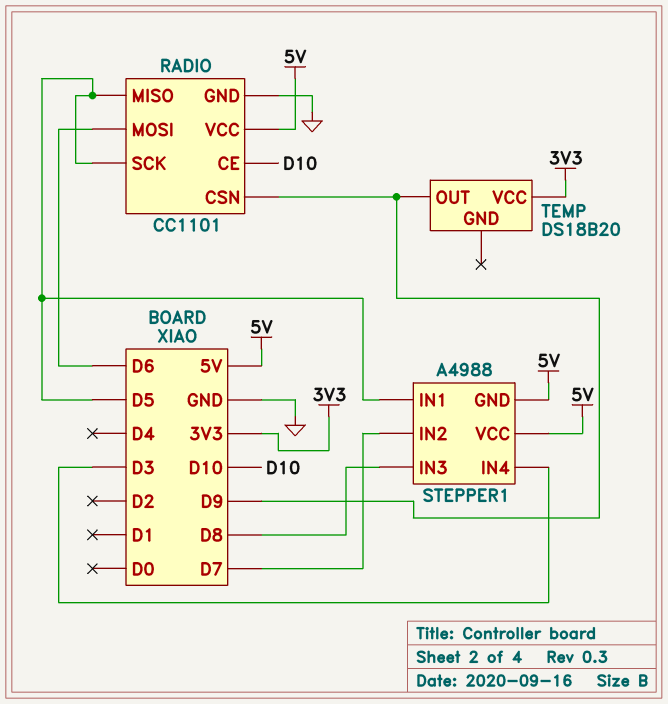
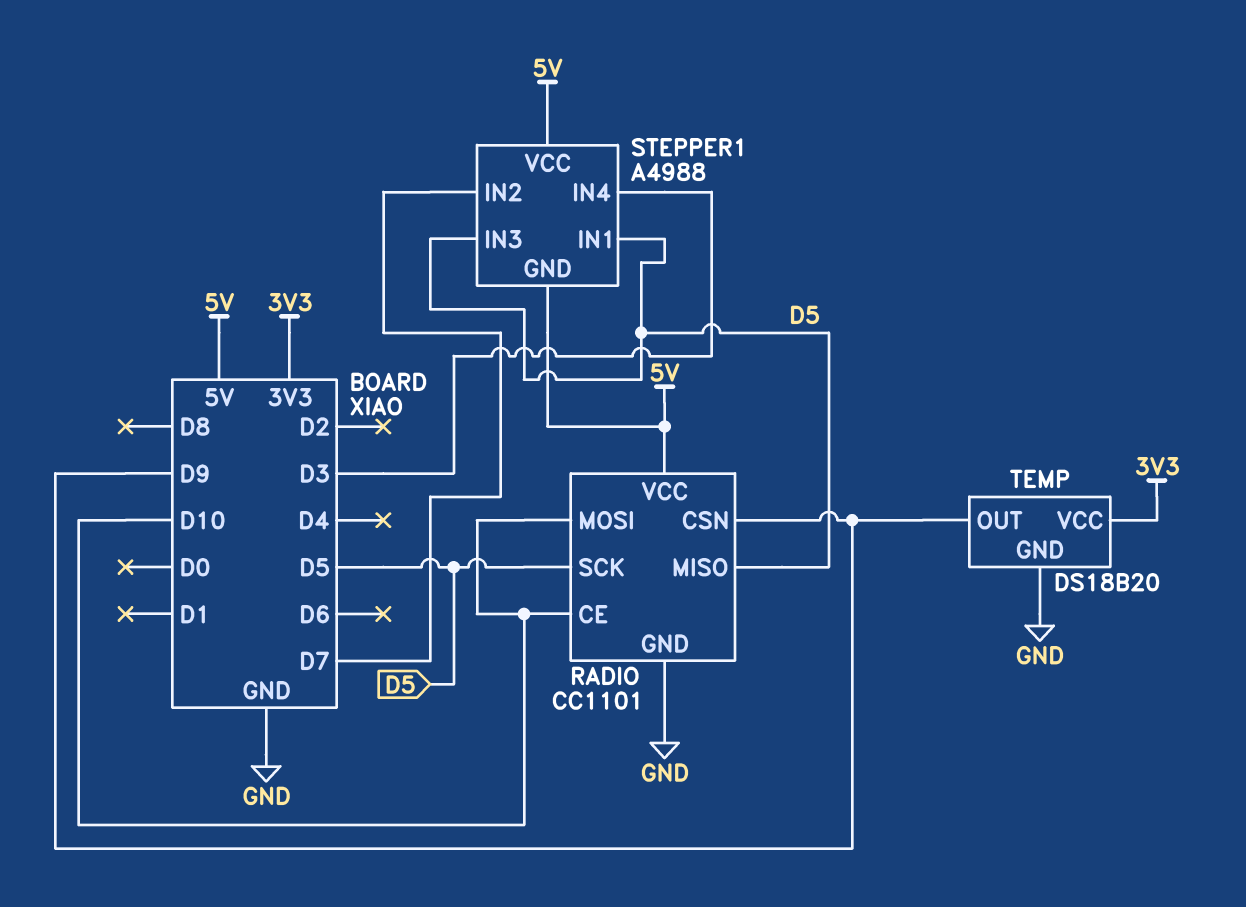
RADIO pin MOSI: D6 -> D10
STEPPER1 pin IN3: D8 -> D5
TEMP pin GND: none -> GND

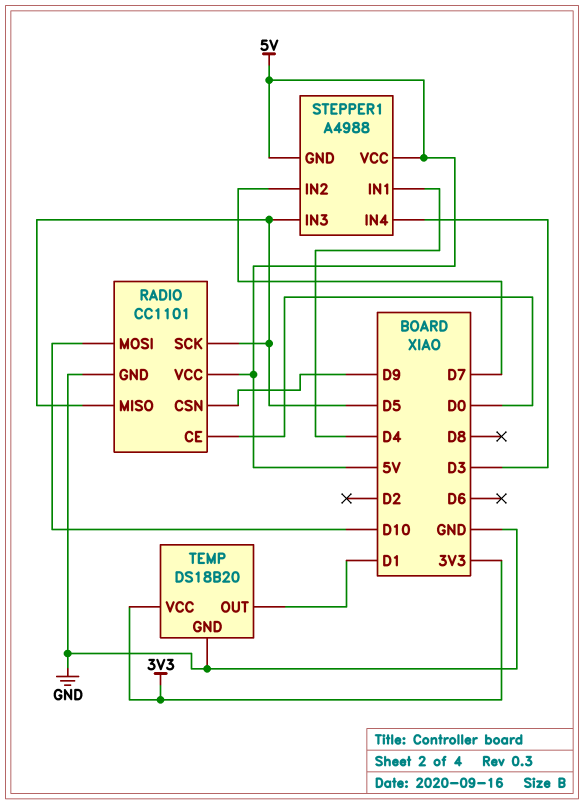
RADIO pin CE: D10 -> D0
STEPPER1 pin IN1: D5 -> D4
TEMP pin OUT: D9 -> D1

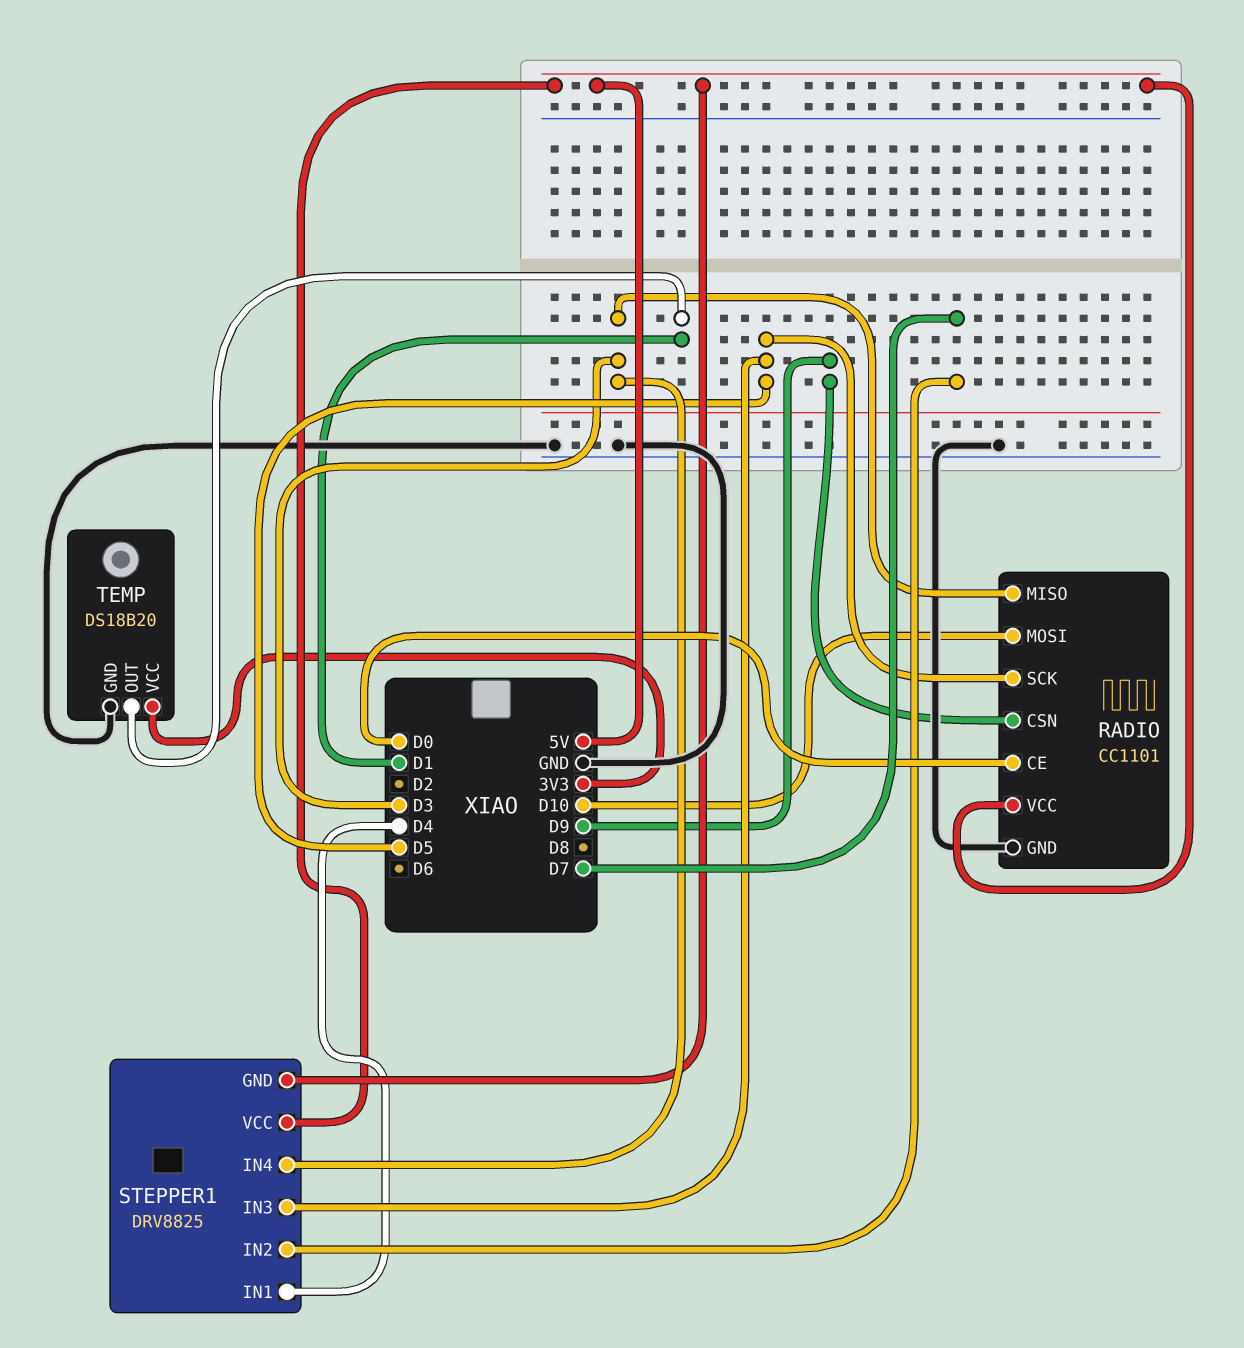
RADIO pin MISO: D5 -> D3
STEPPER1: A4988 -> DRV8825

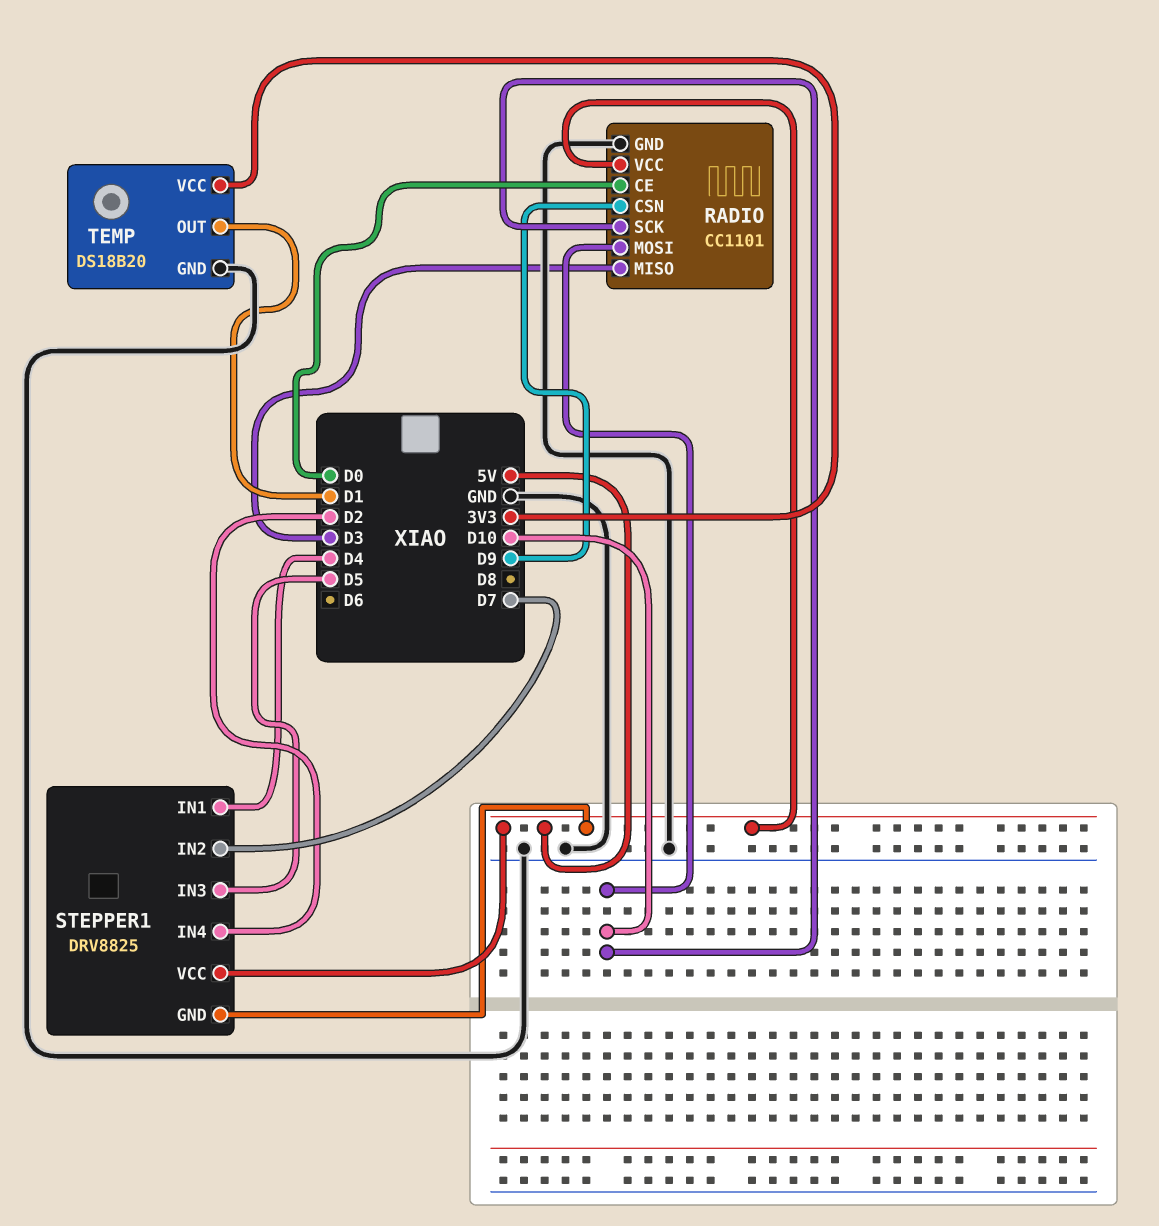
RADIO pin SCK: D5 -> D10
STEPPER1 pin IN4: D3 -> D2

